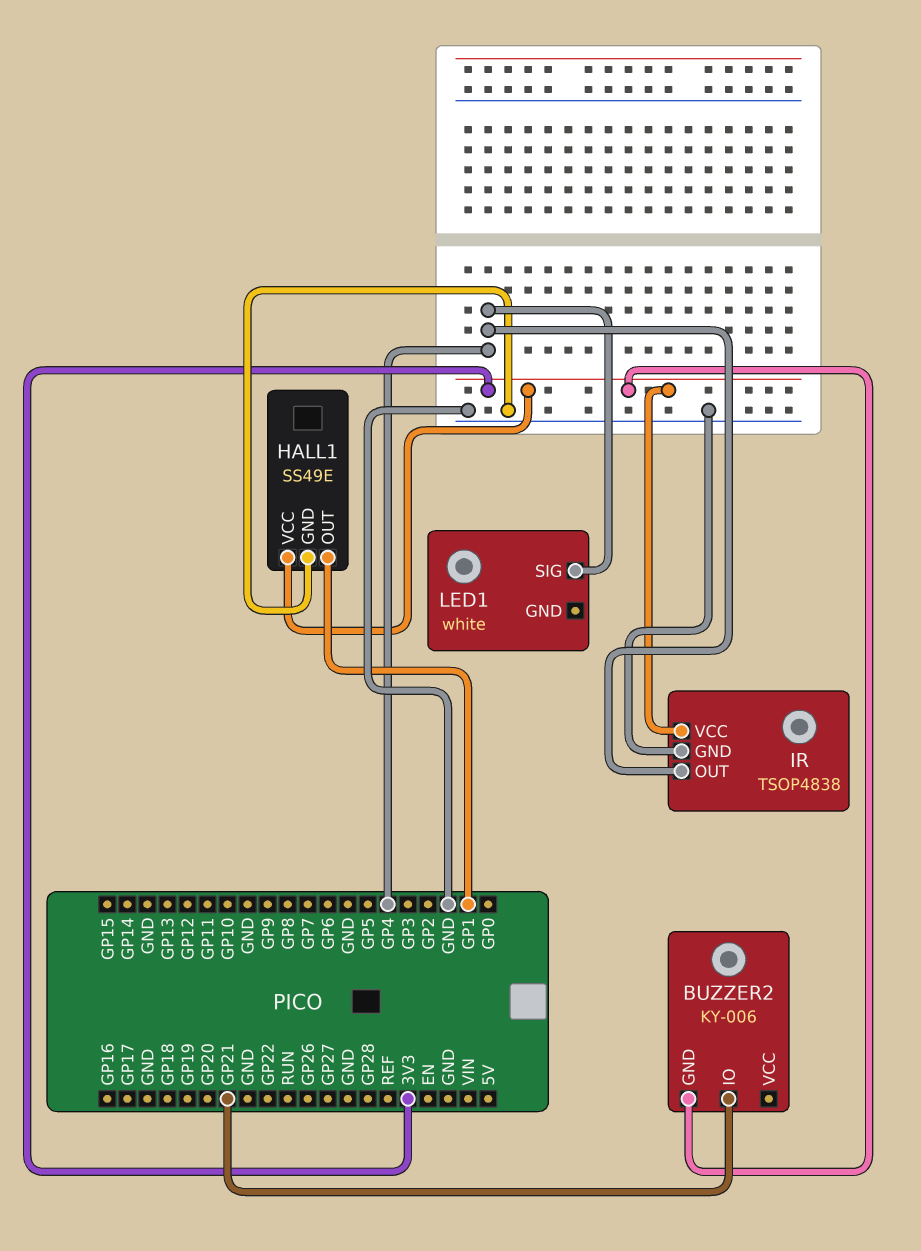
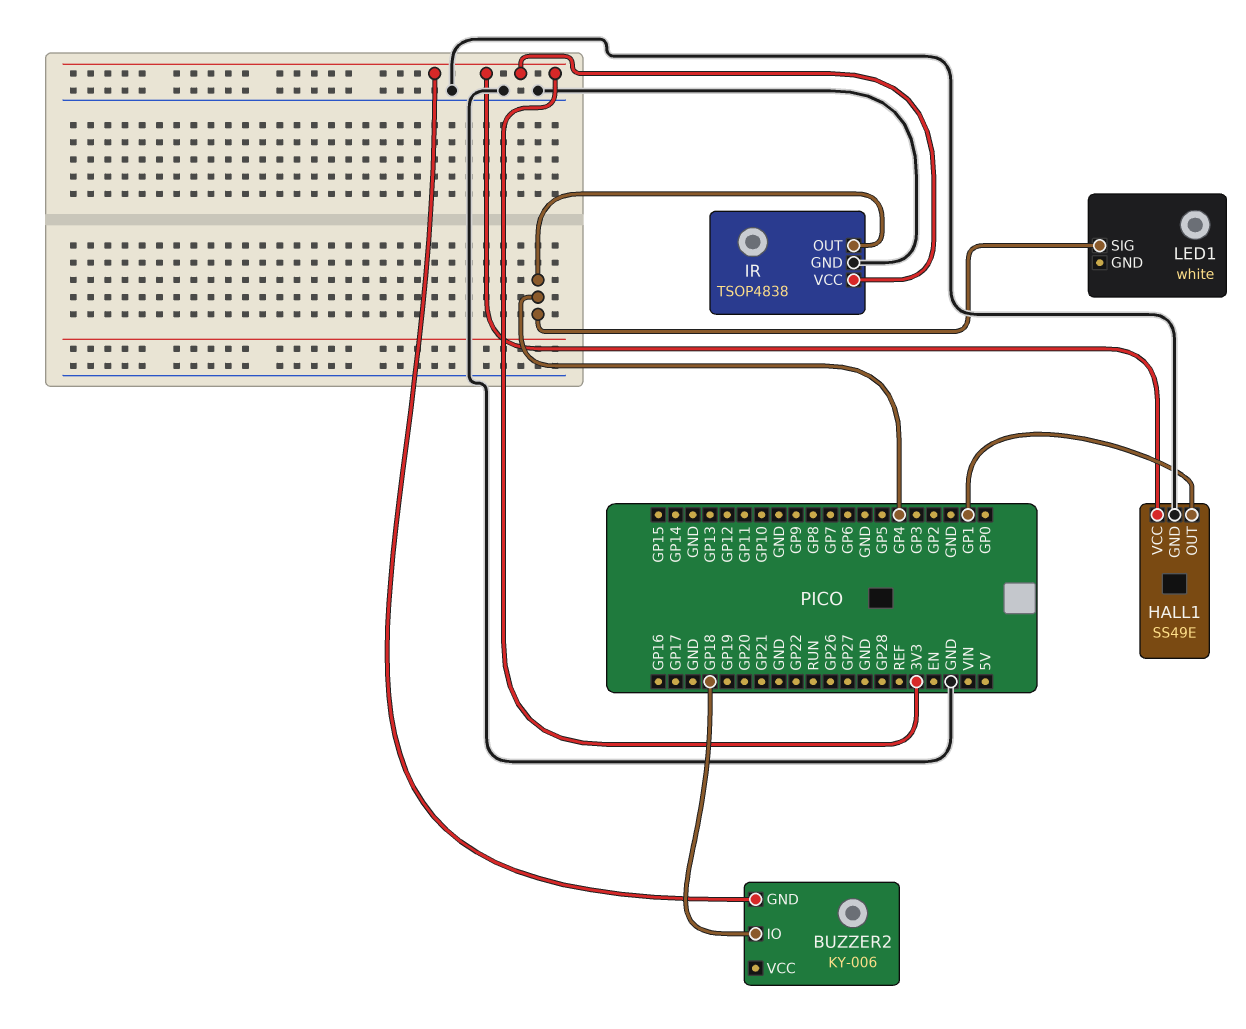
BUZZER2 pin IO: GP21 -> GP18

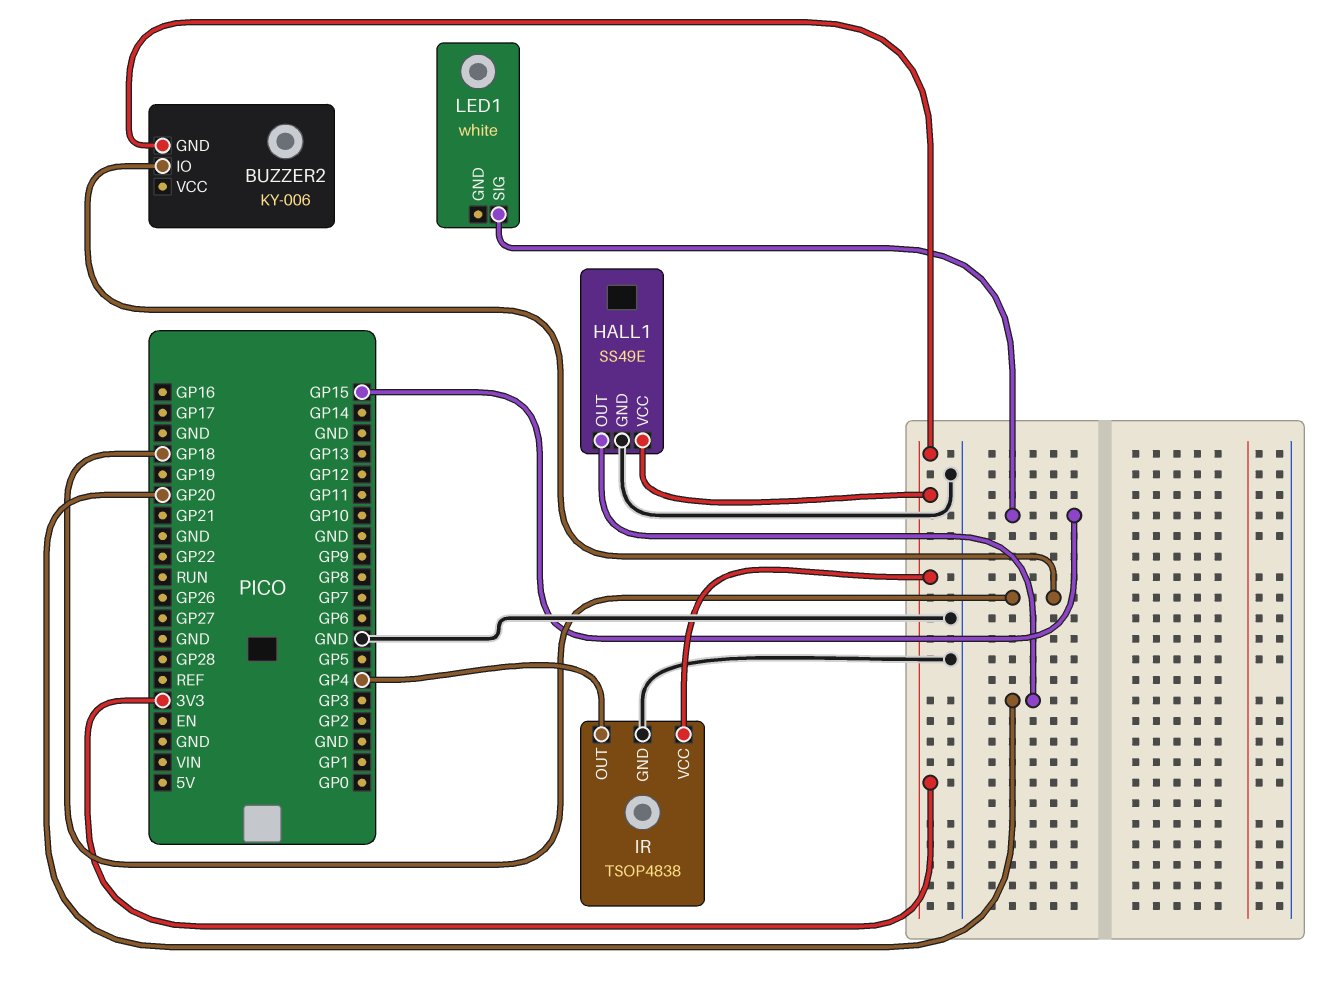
HALL1 pin OUT: GP1 -> GP20
LED1 pin SIG: GP4 -> GP15

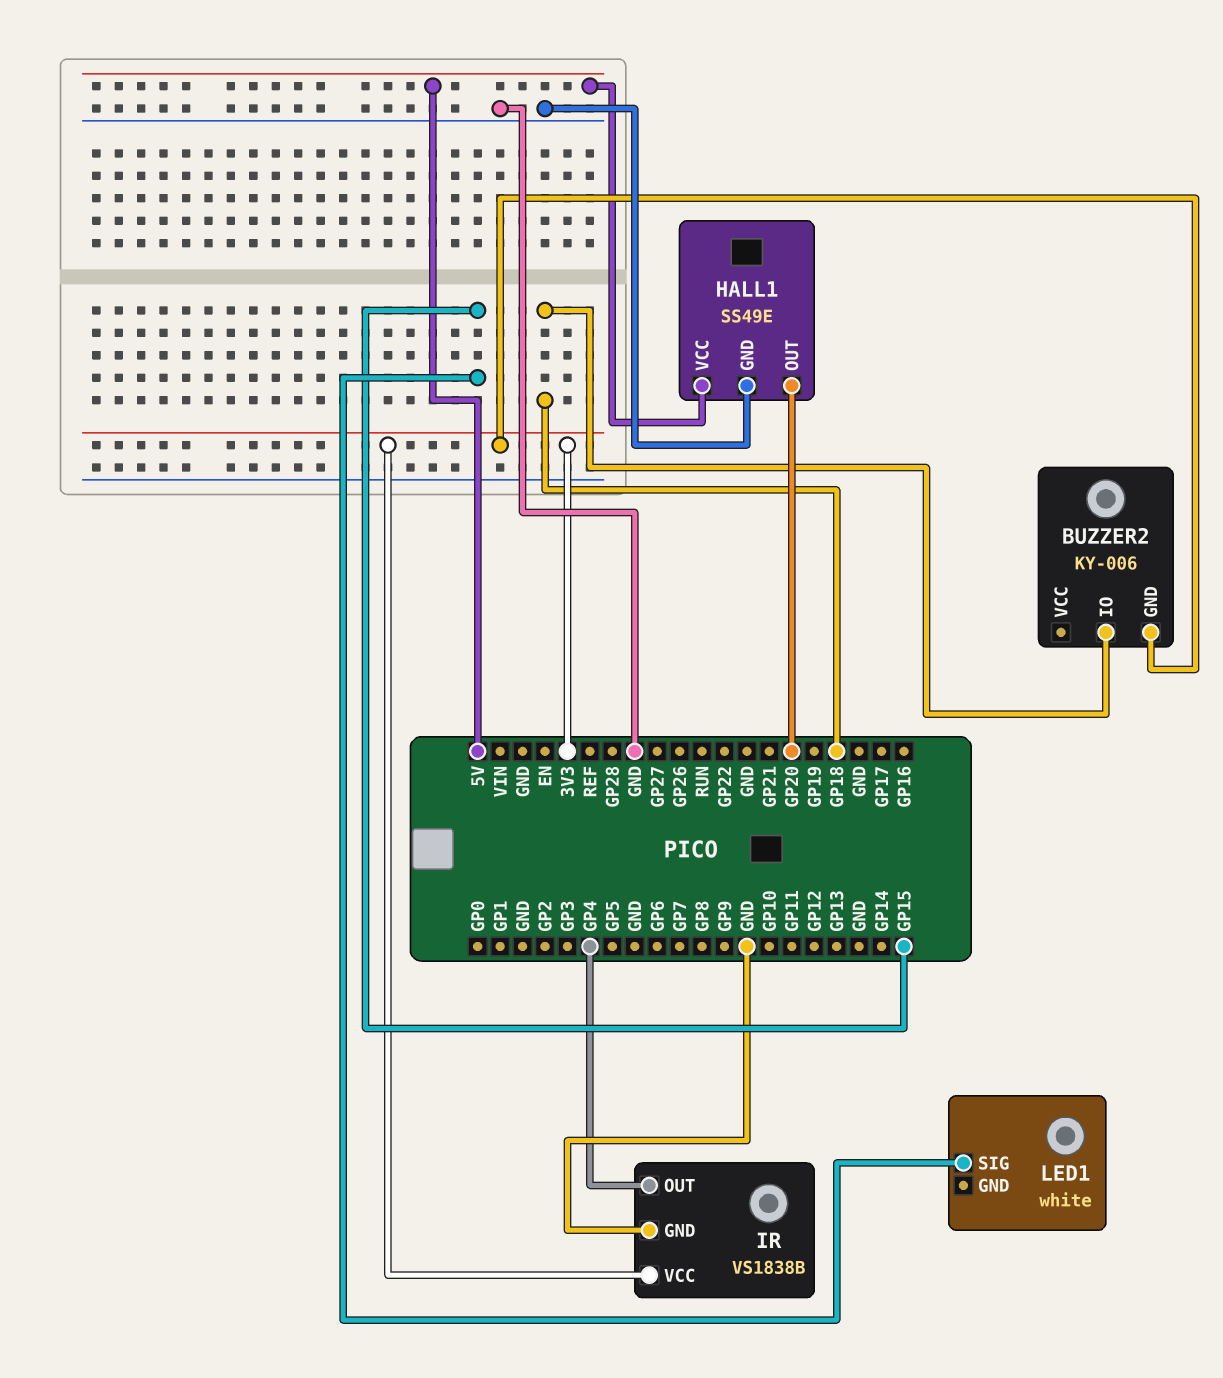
HALL1 pin VCC: 3V3 -> 5V
IR: TSOP4838 -> VS1838B

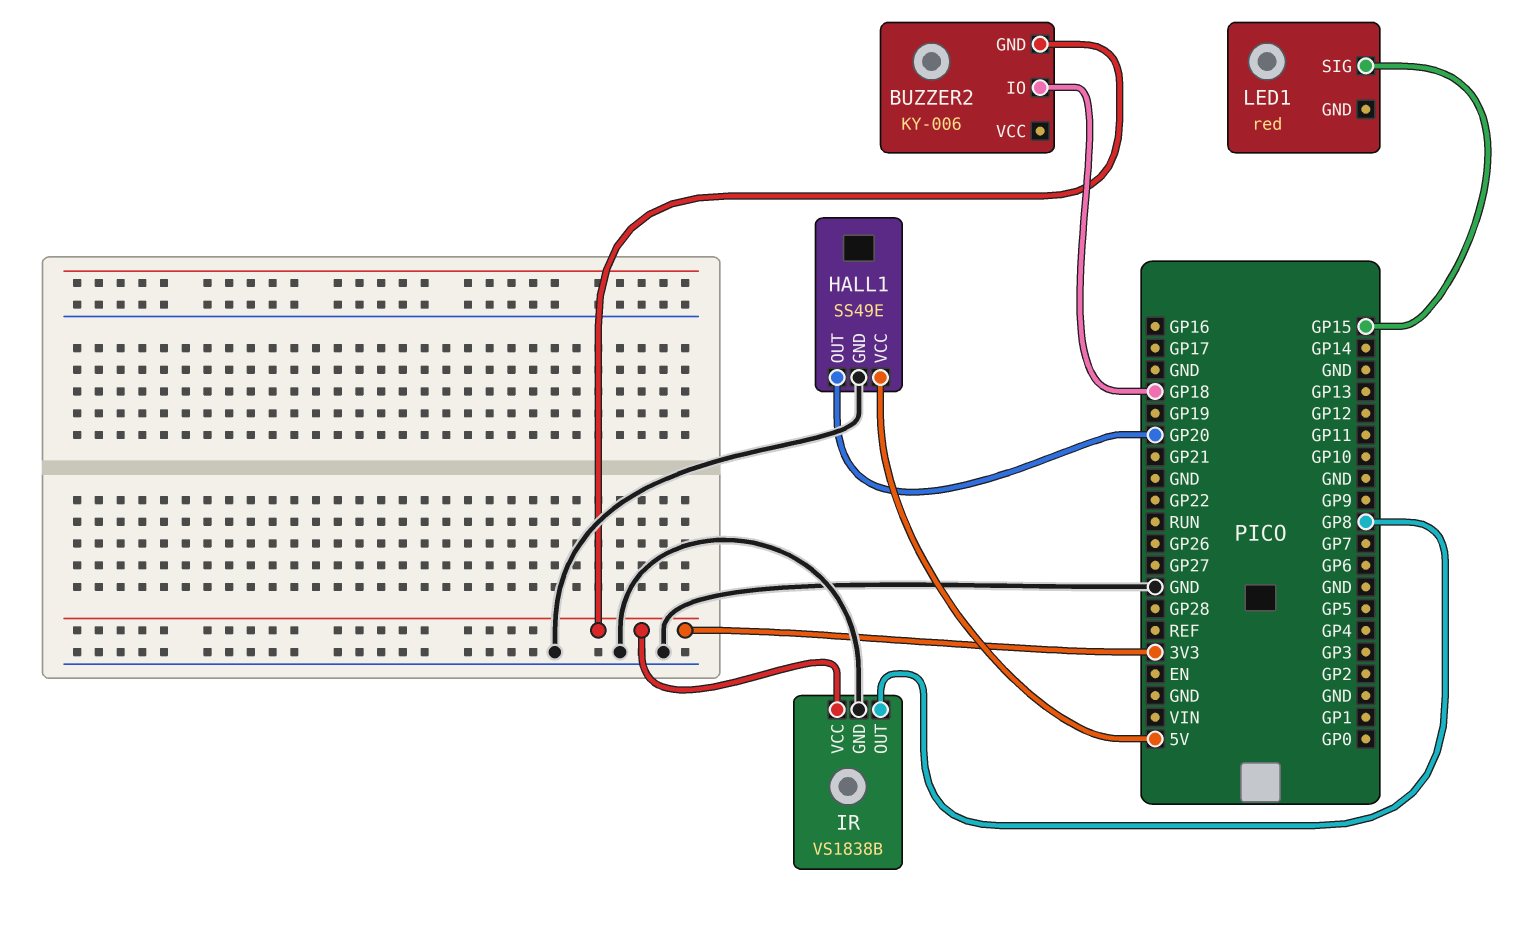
IR pin OUT: GP4 -> GP8
LED1: white -> red

